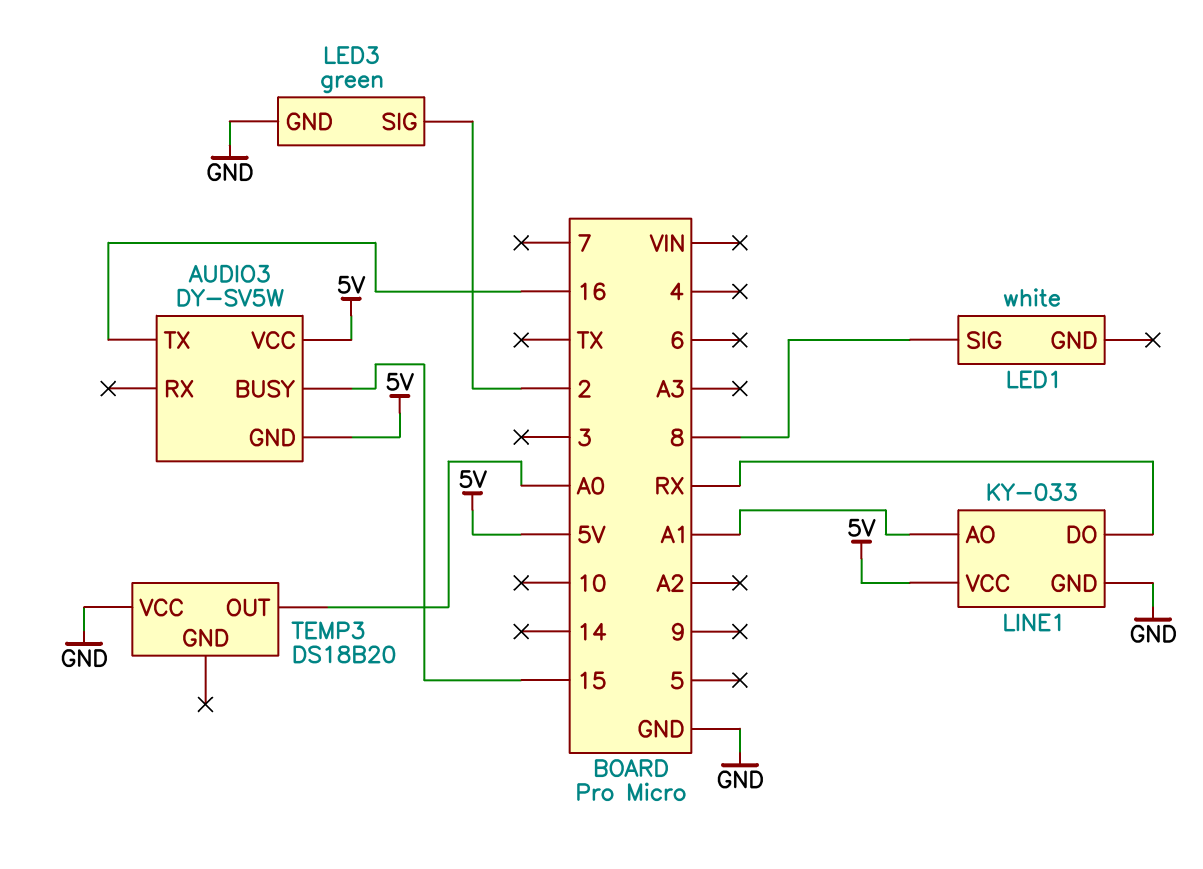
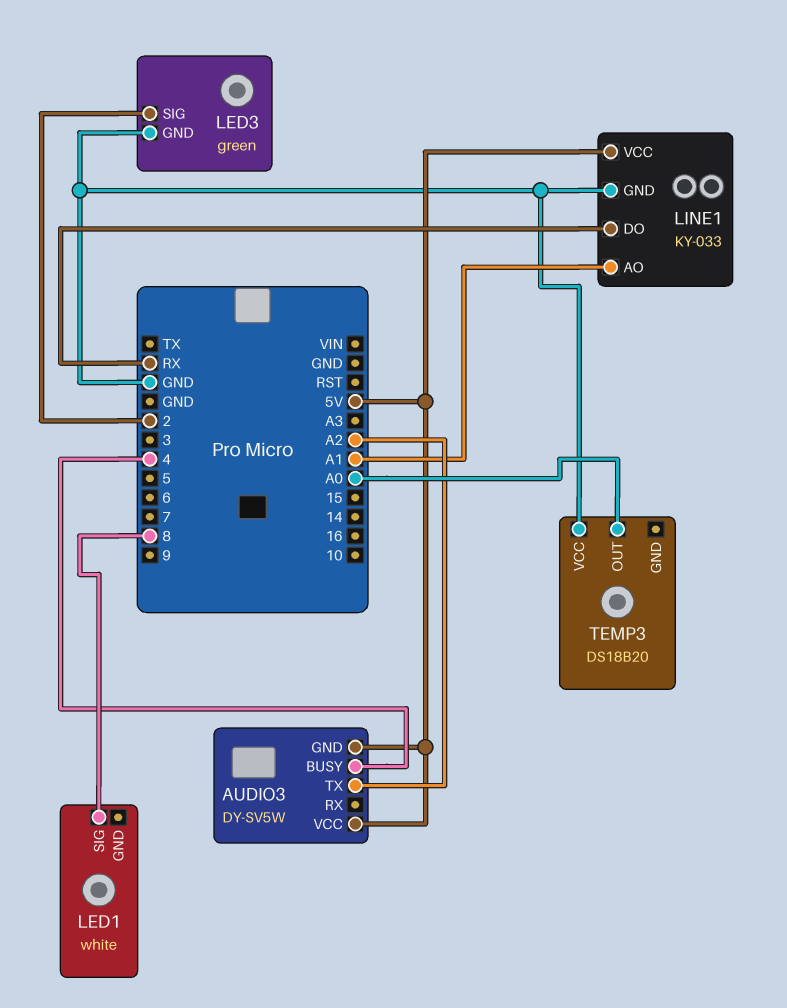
AUDIO3 pin BUSY: 15 -> 4
AUDIO3 pin TX: 16 -> A2

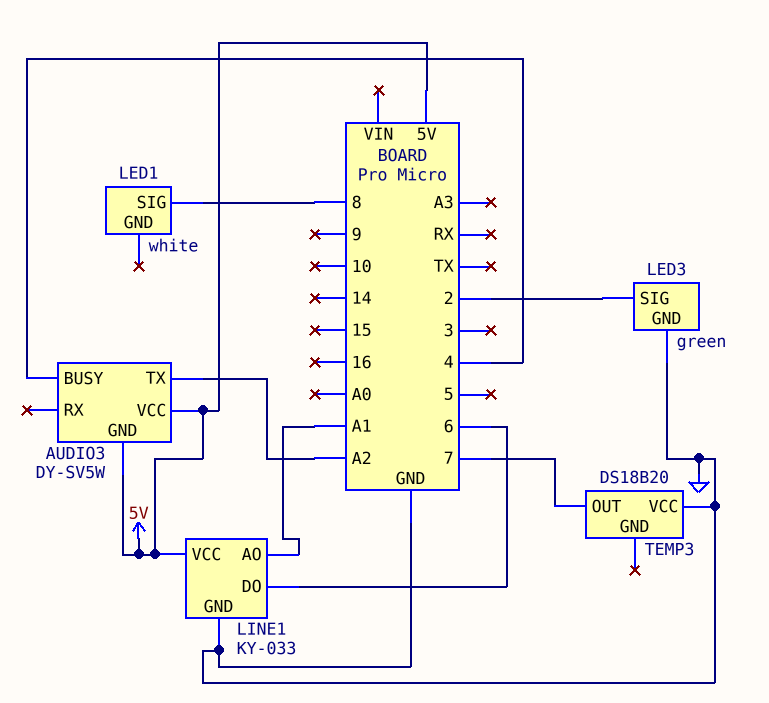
LINE1 pin DO: RX -> 6
TEMP3 pin OUT: A0 -> 7

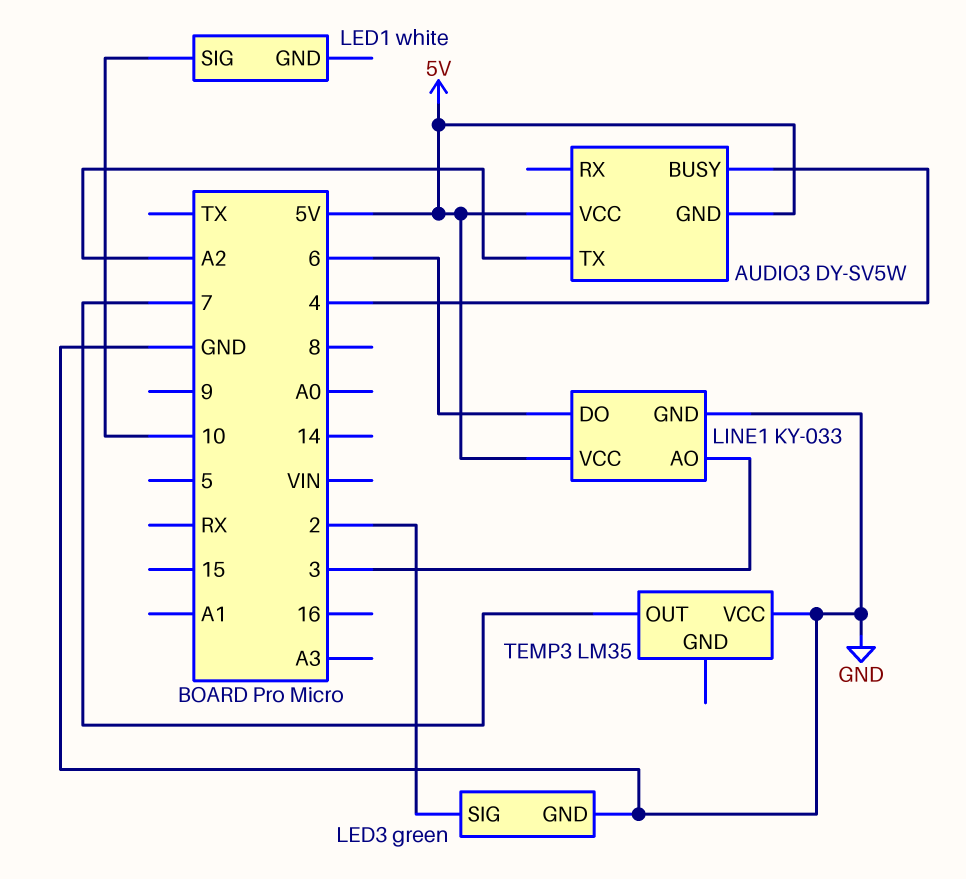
LED1 pin SIG: 8 -> 10
LINE1 pin AO: A1 -> 3
TEMP3: DS18B20 -> LM35

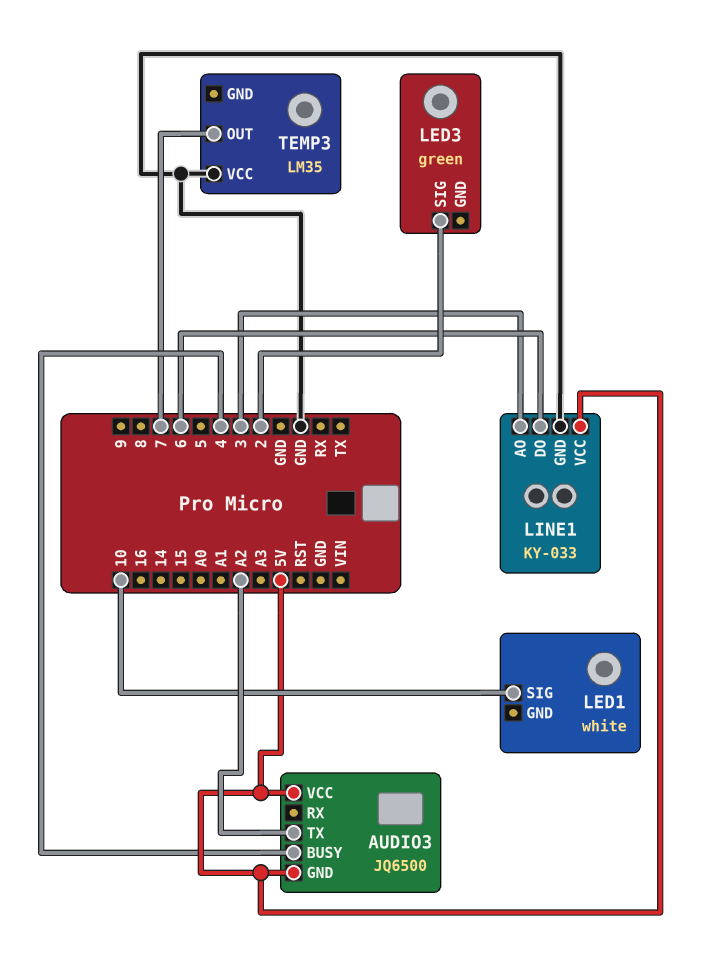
AUDIO3: DY-SV5W -> JQ6500
LED3 pin GND: GND -> none

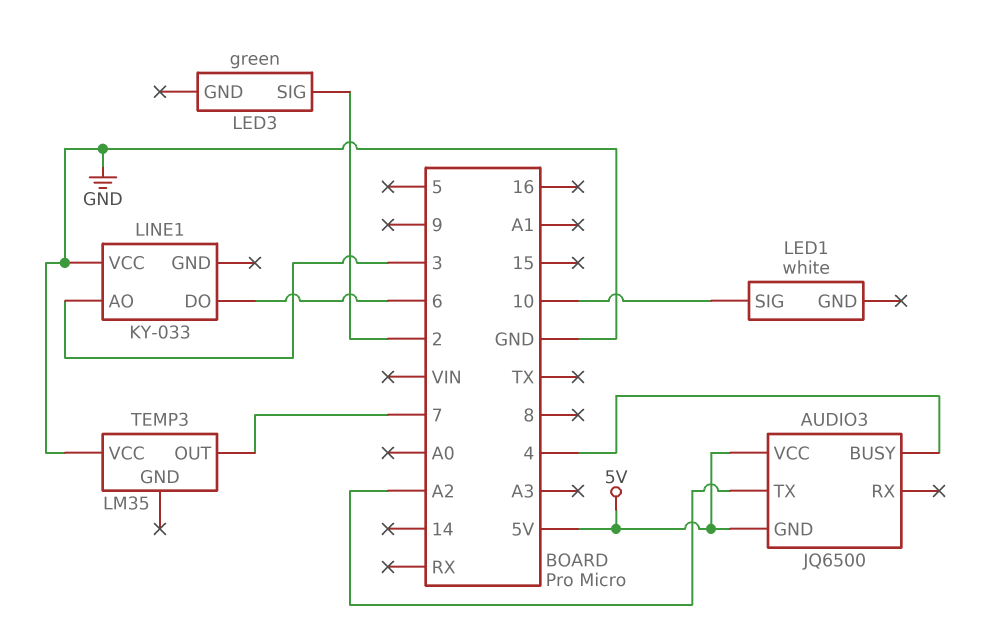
LINE1 pin GND: GND -> none
LINE1 pin VCC: 5V -> GND

